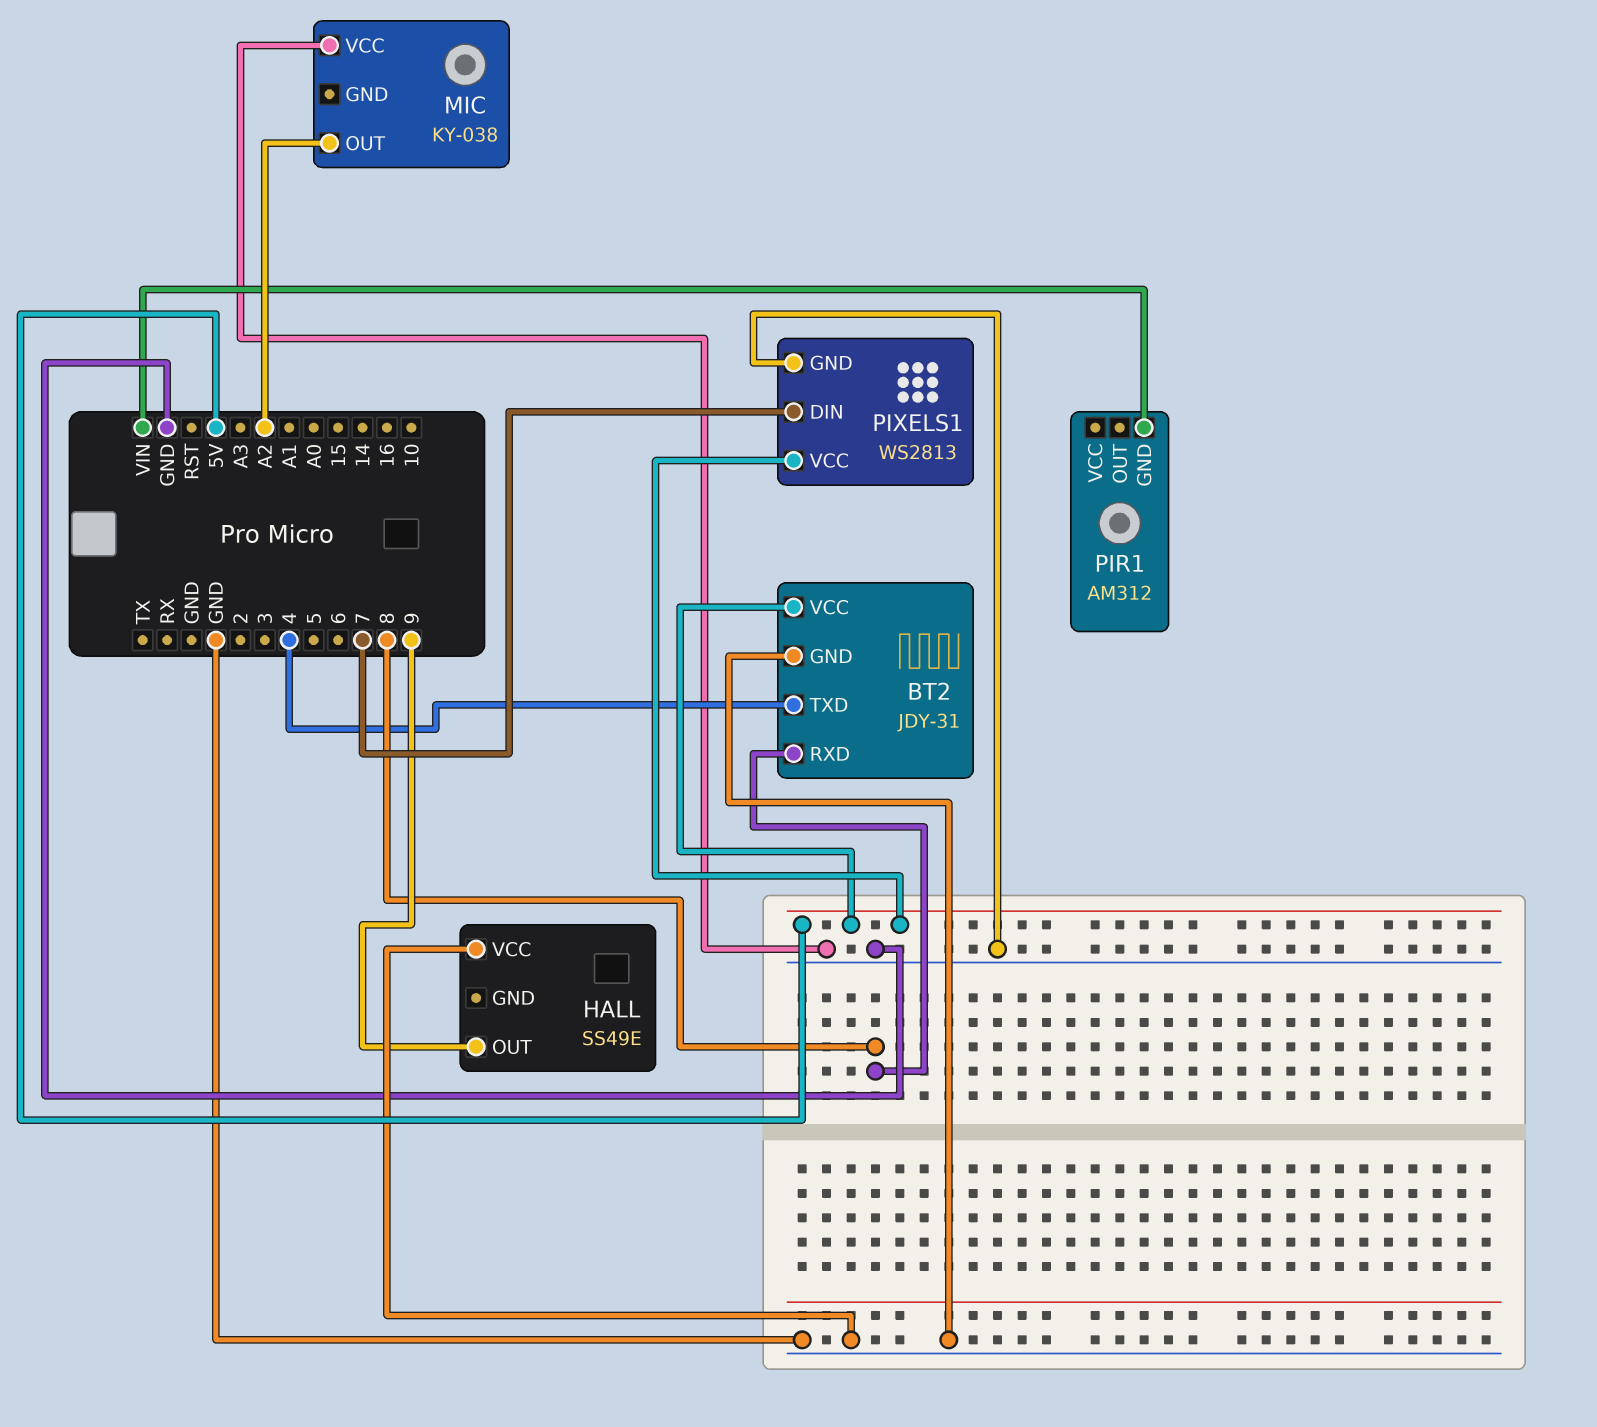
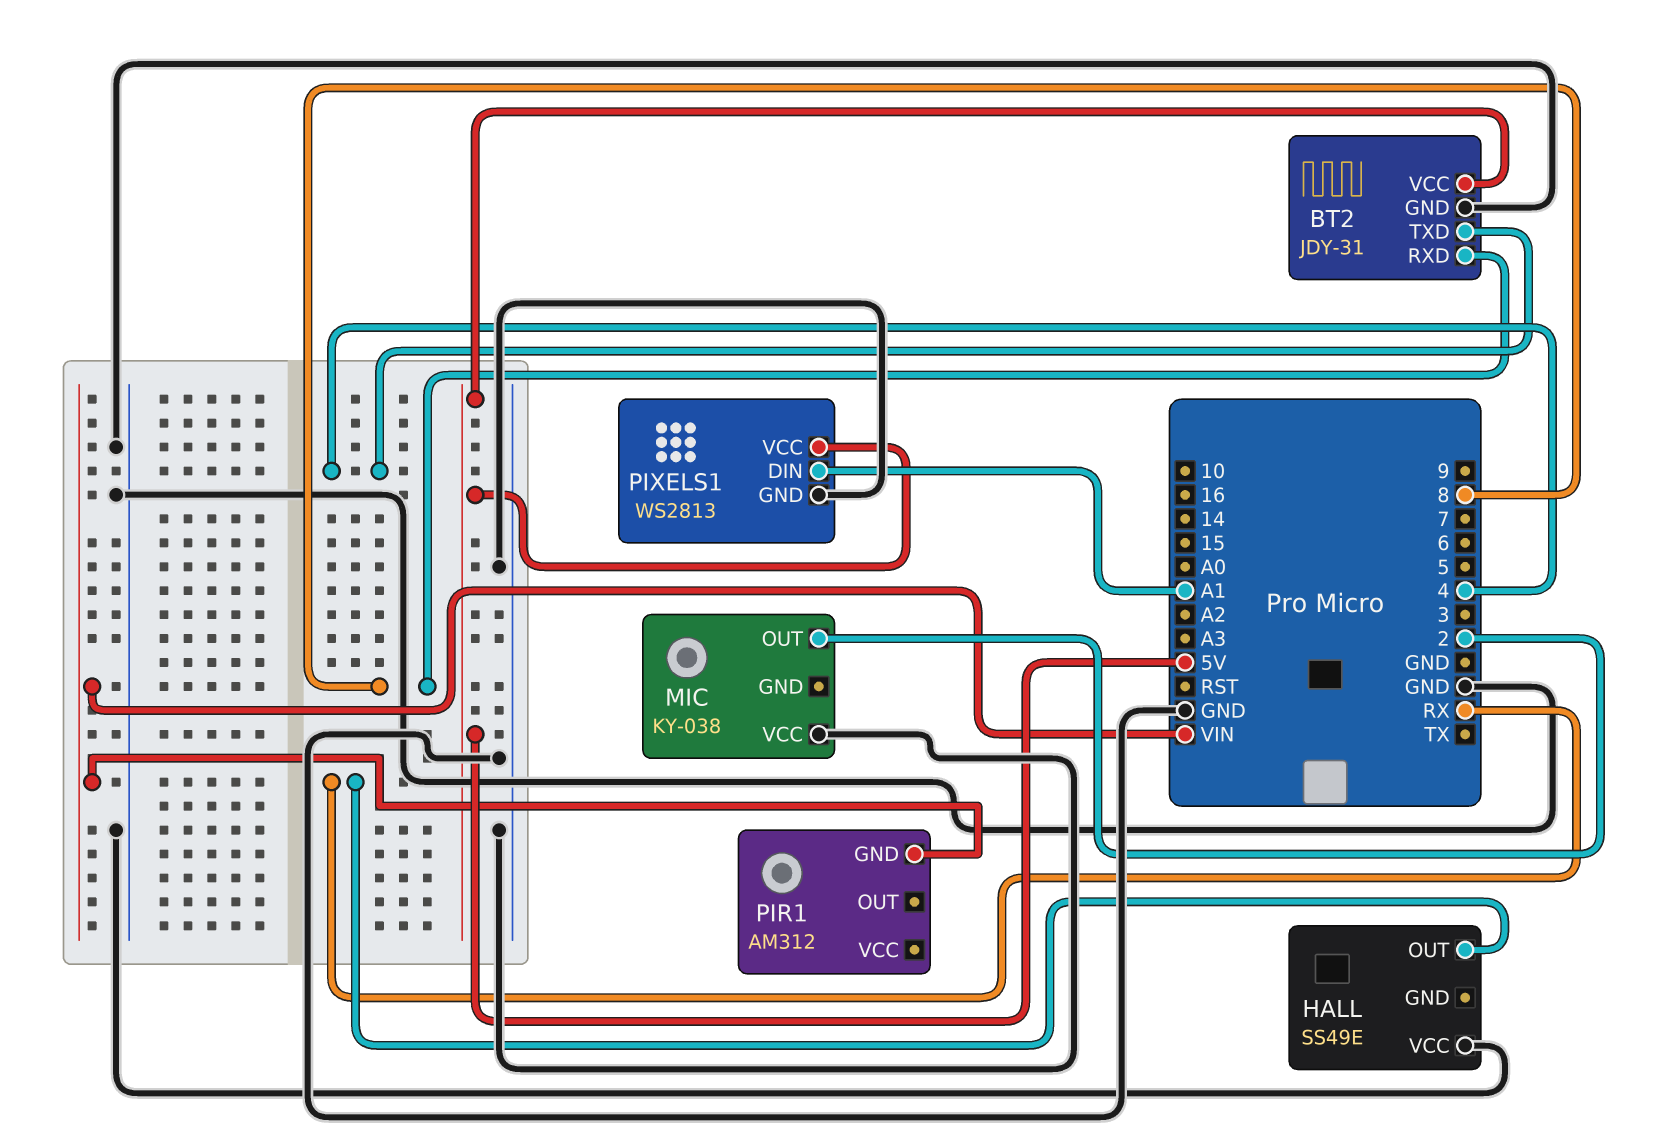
HALL pin OUT: 9 -> RX
MIC pin OUT: A2 -> 2
PIXELS1 pin DIN: 7 -> A1

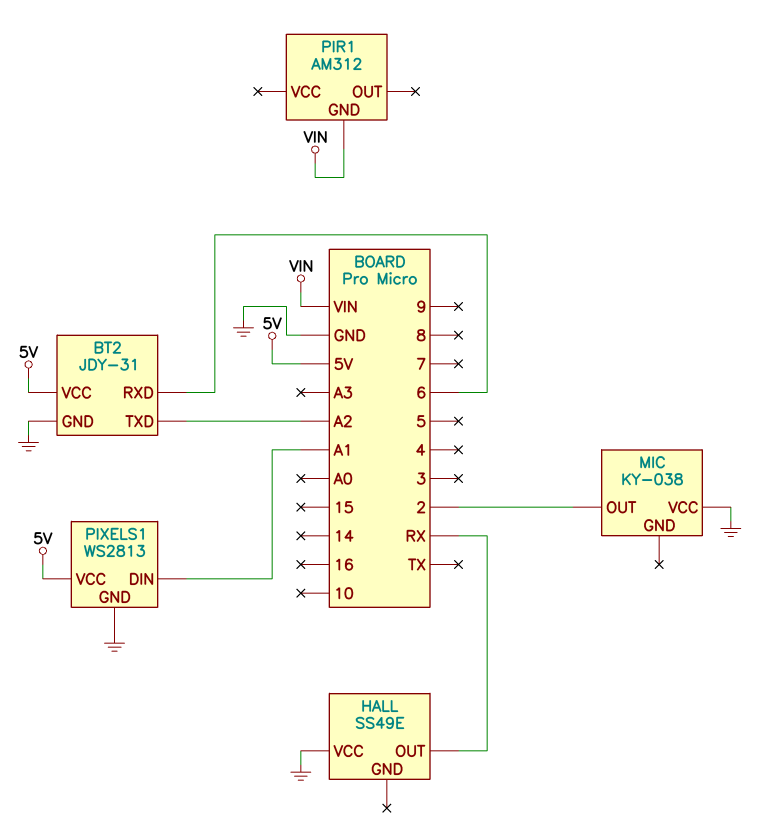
BT2 pin RXD: 8 -> 6
BT2 pin TXD: 4 -> A2

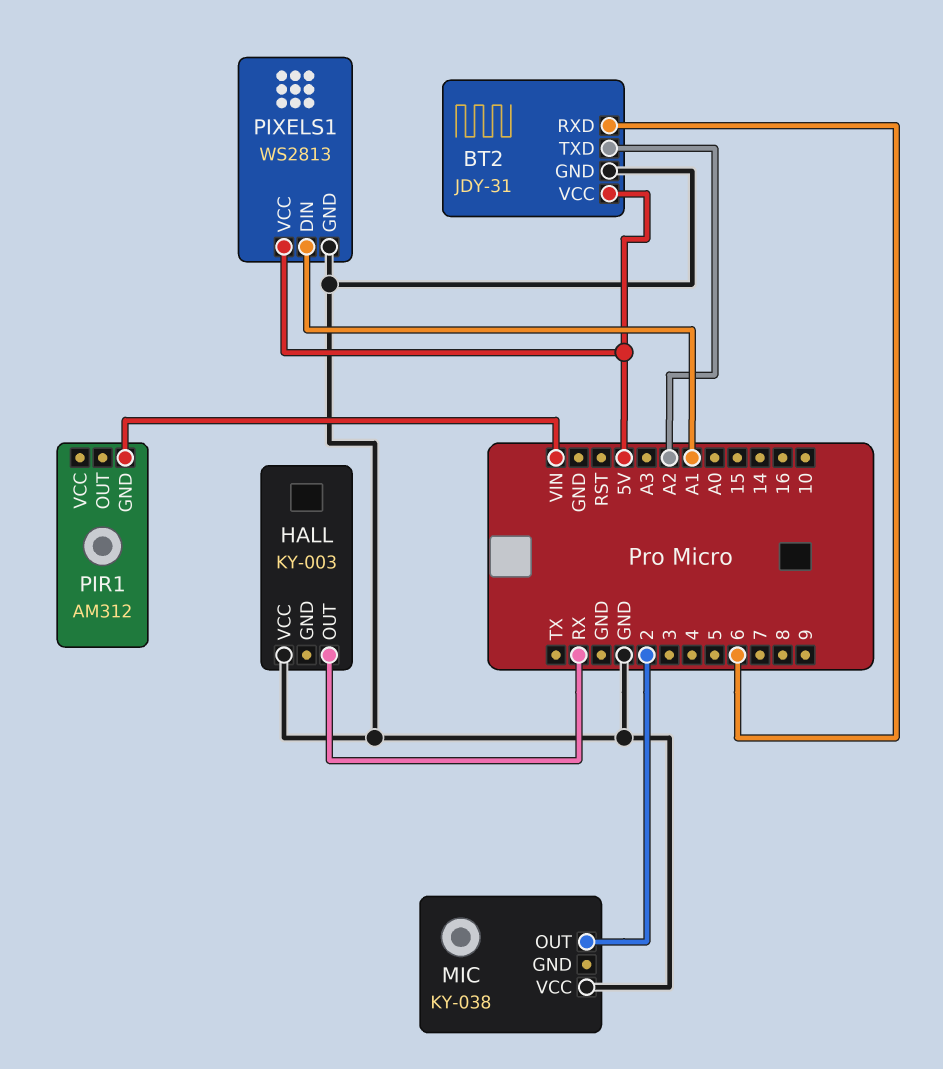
HALL: SS49E -> KY-003

